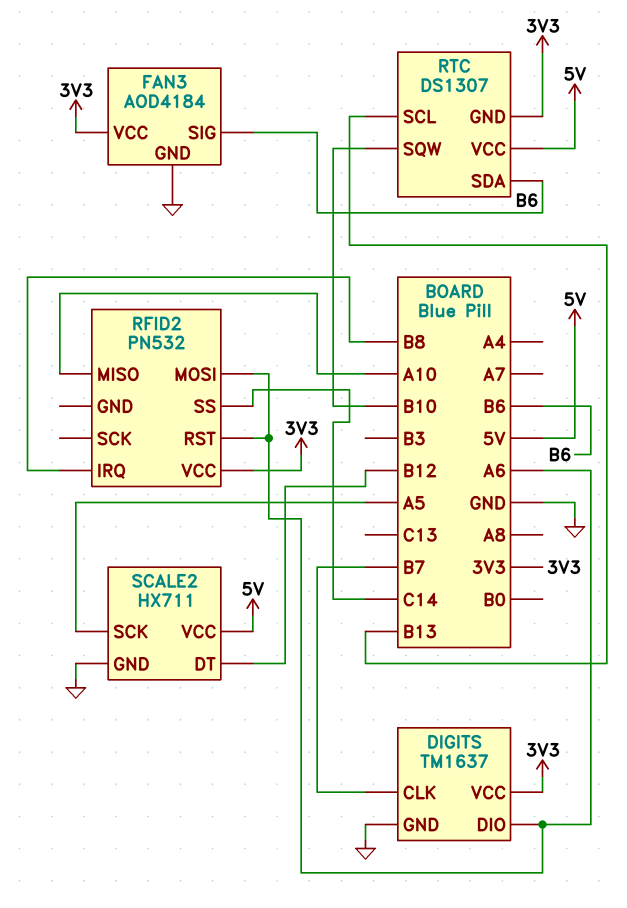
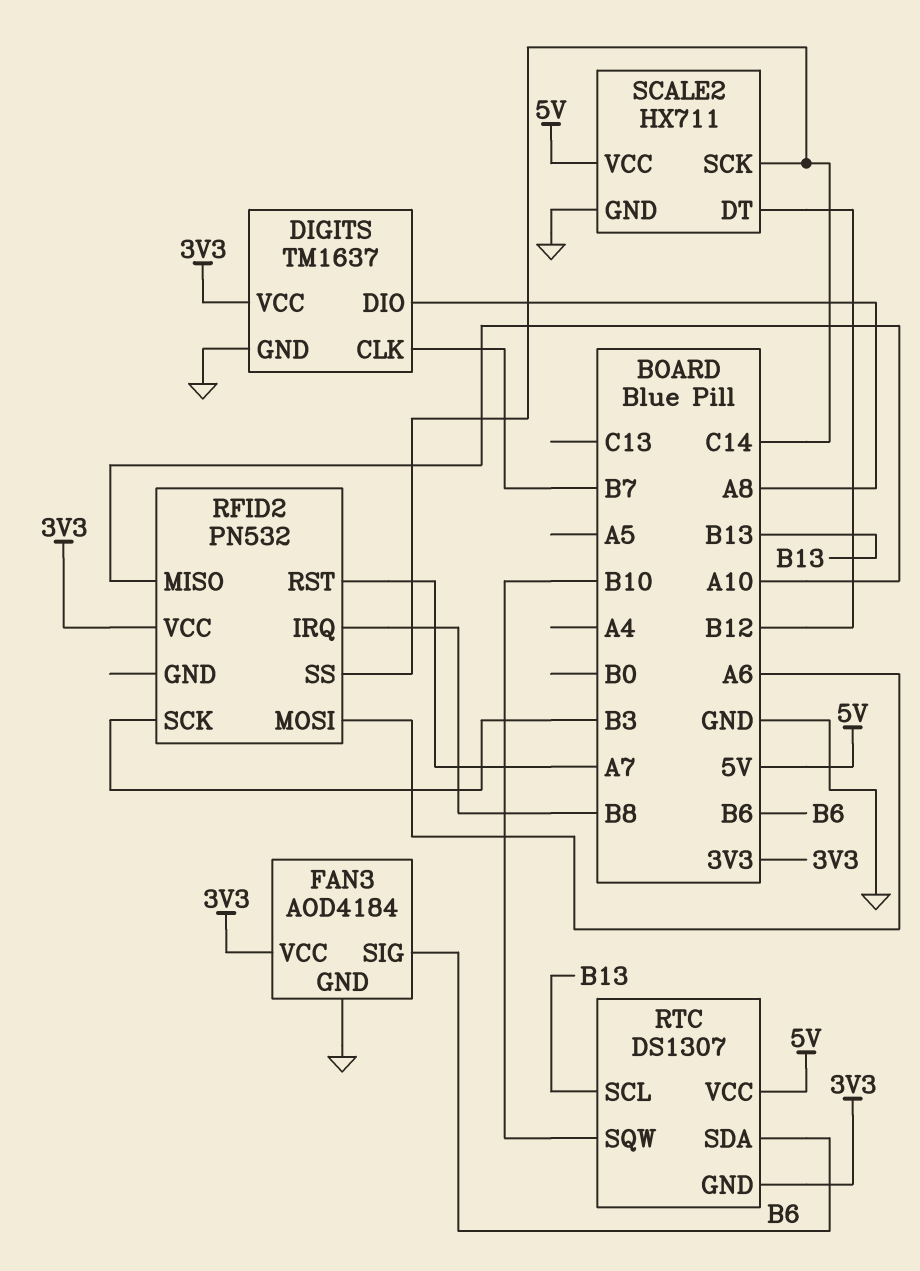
DIGITS pin DIO: A6 -> A8
RFID2 pin RST: A6 -> A7
RFID2 pin SCK: none -> B3
SCALE2 pin SCK: A5 -> C14

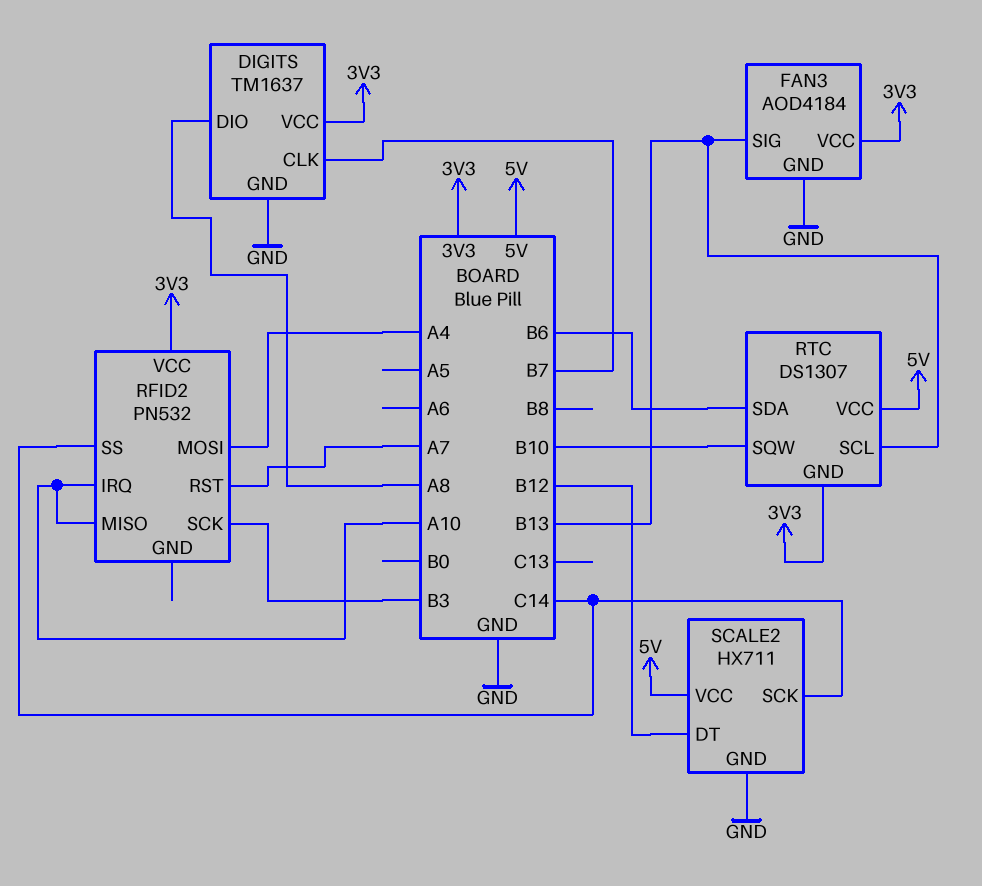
FAN3 pin SIG: B6 -> B13
RFID2 pin IRQ: B8 -> A10
RFID2 pin MOSI: A6 -> A4

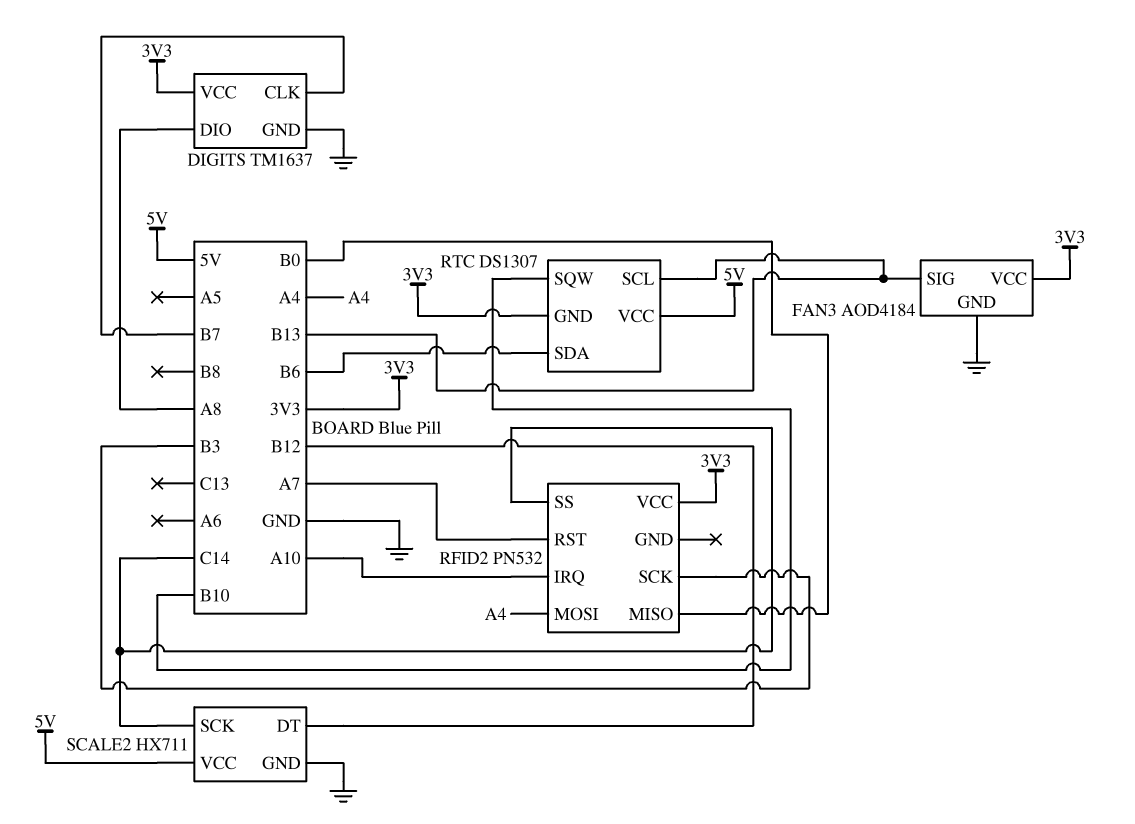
RFID2 pin MISO: A10 -> B0

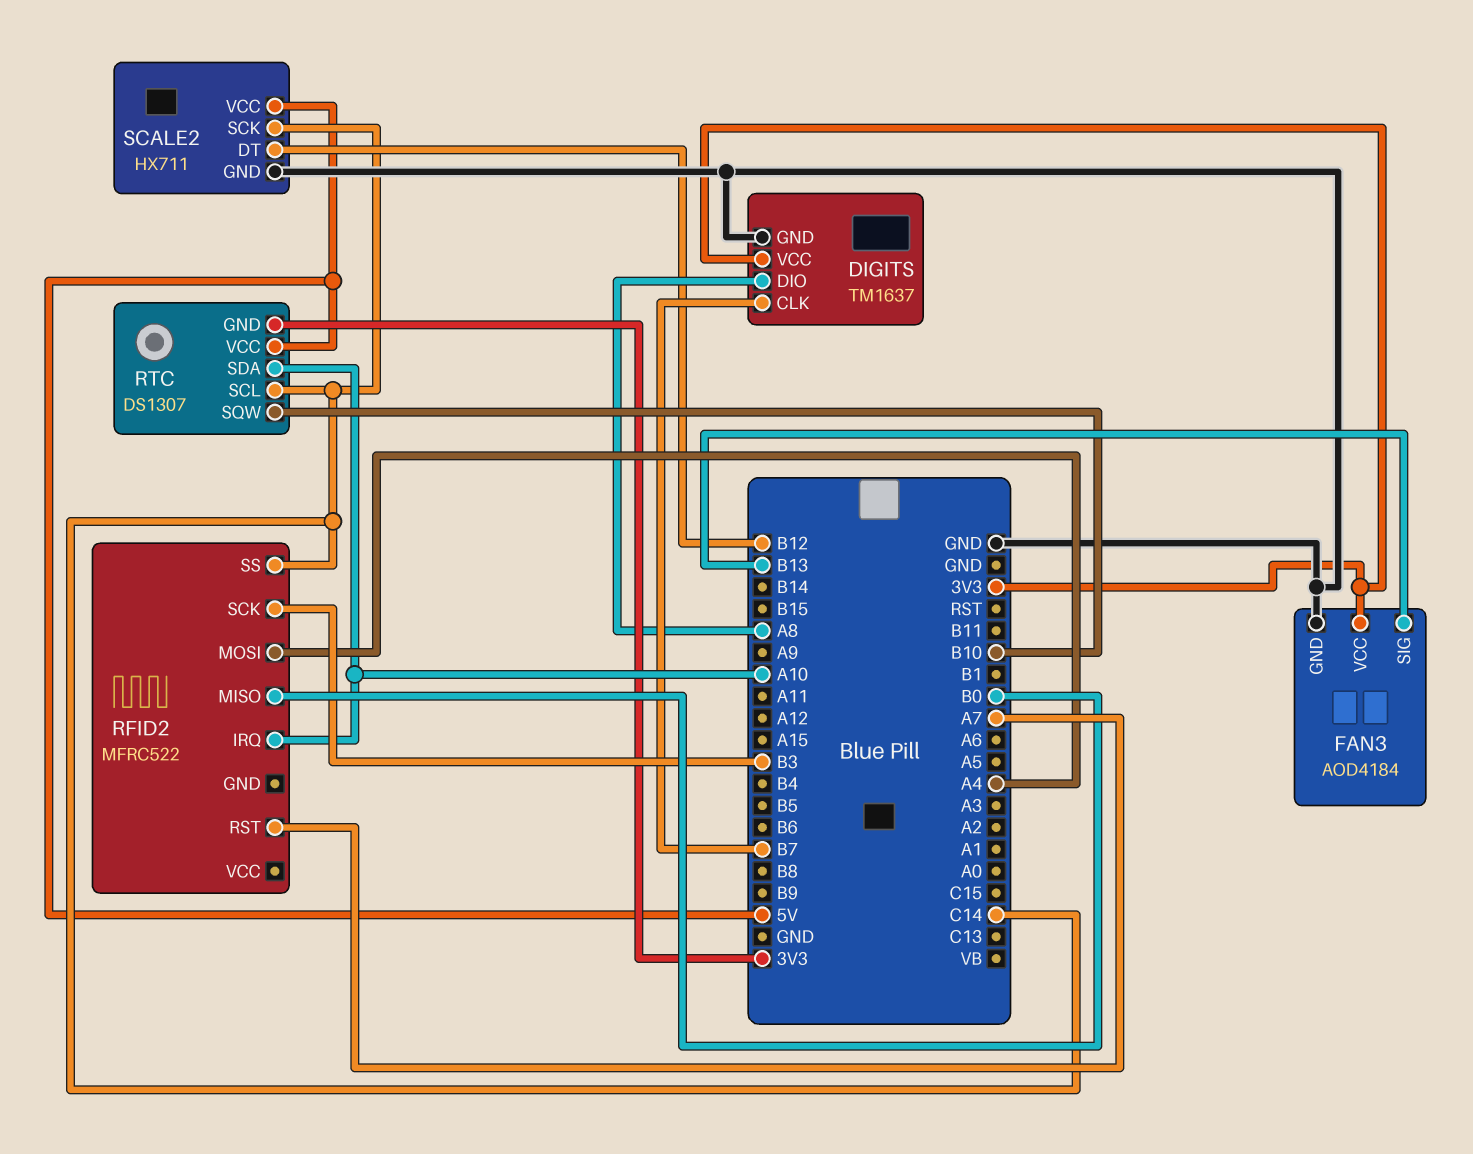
RFID2: PN532 -> MFRC522
RFID2 pin VCC: 3V3 -> none
RTC pin SCL: B13 -> C14
RTC pin SDA: B6 -> A10

